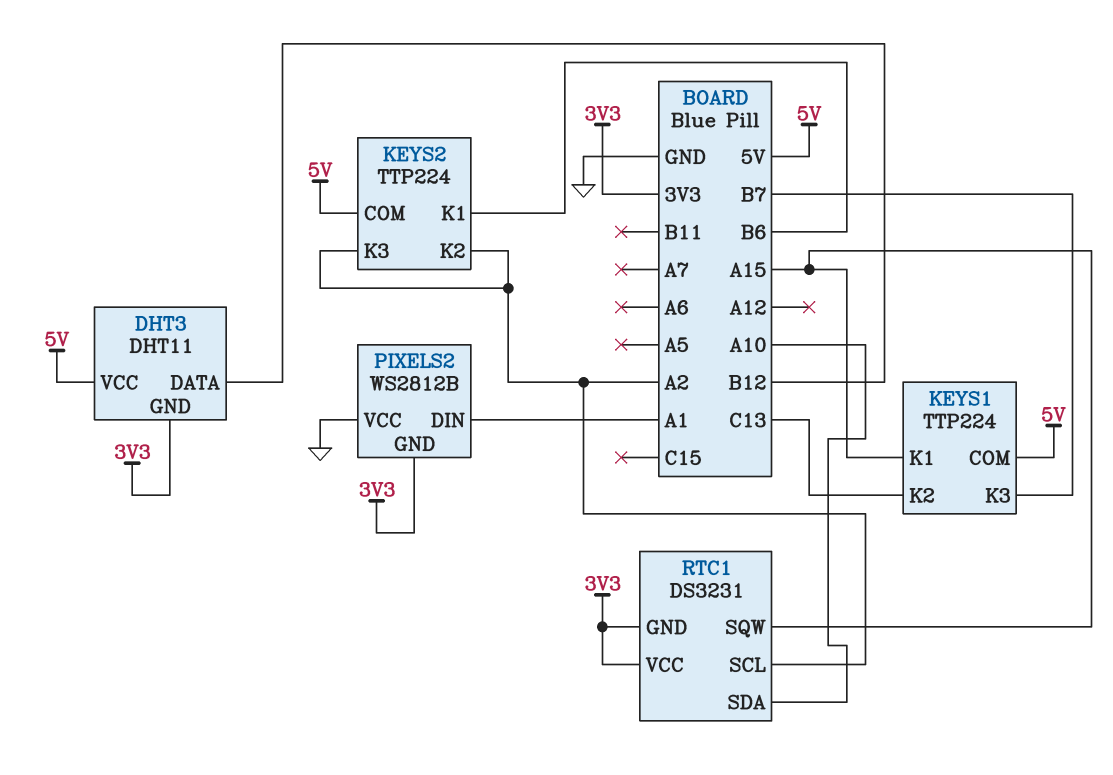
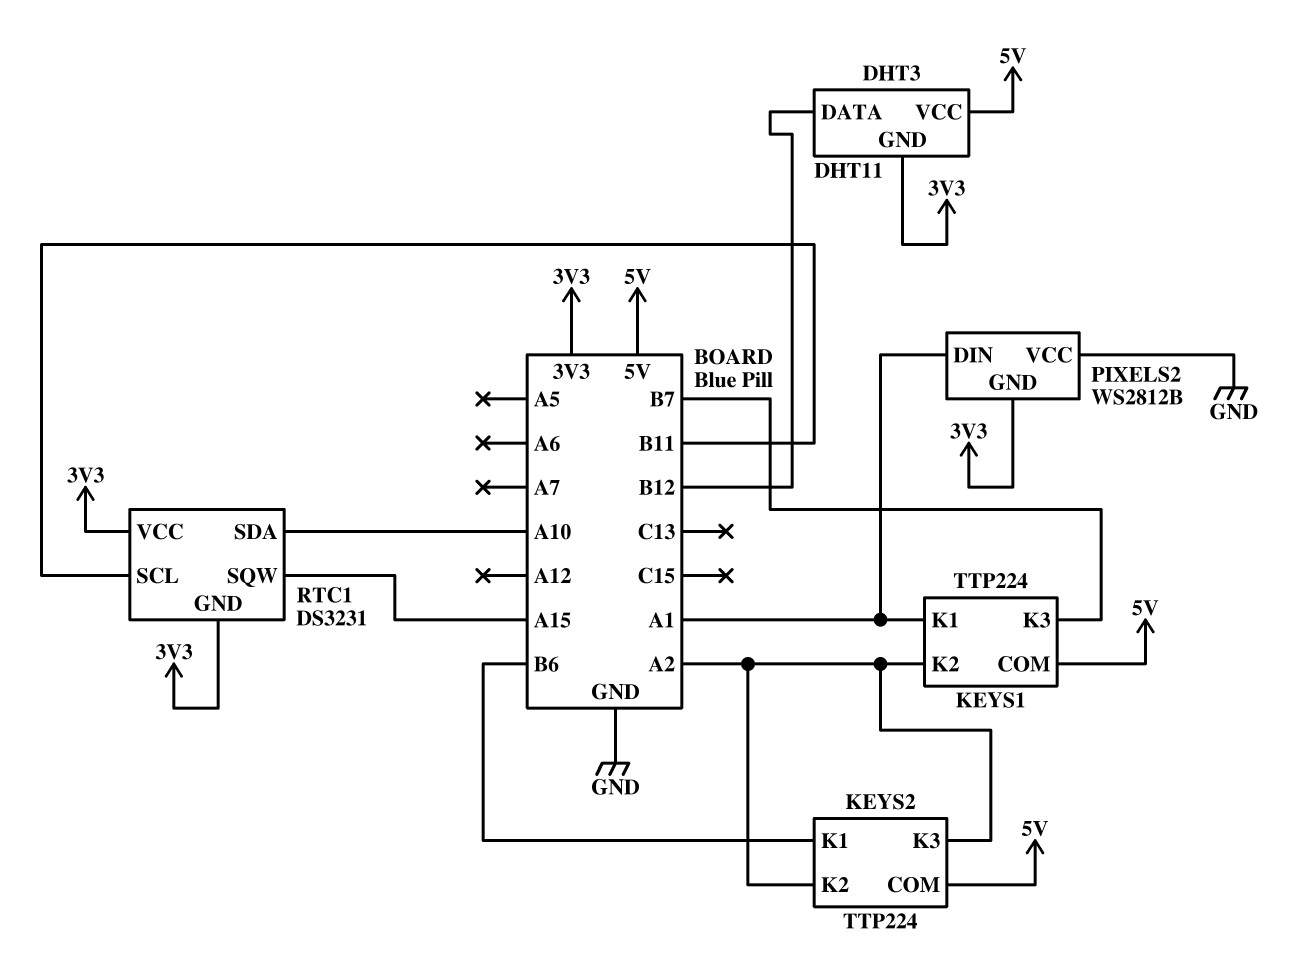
KEYS1 pin K1: A15 -> A1
KEYS1 pin K2: C13 -> A2
RTC1 pin SCL: A2 -> B11

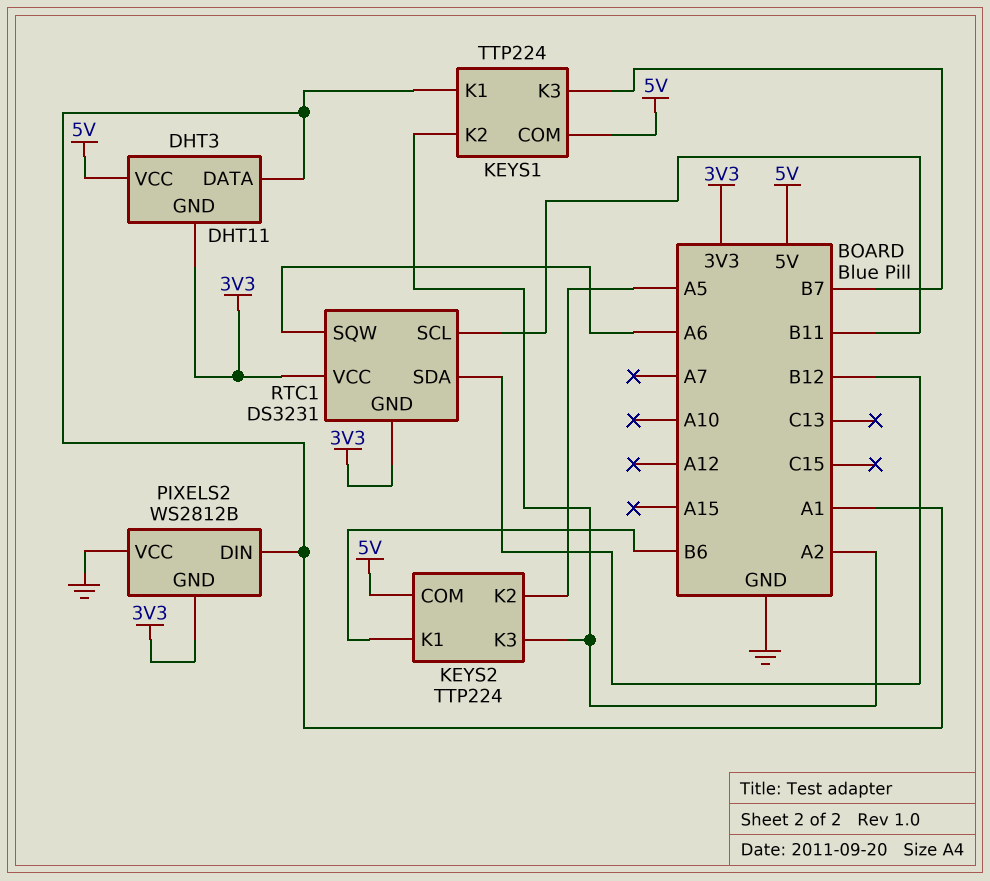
DHT3 pin DATA: B12 -> A1
KEYS2 pin K2: A2 -> A5
RTC1 pin SDA: A10 -> B12
RTC1 pin SQW: A15 -> A6

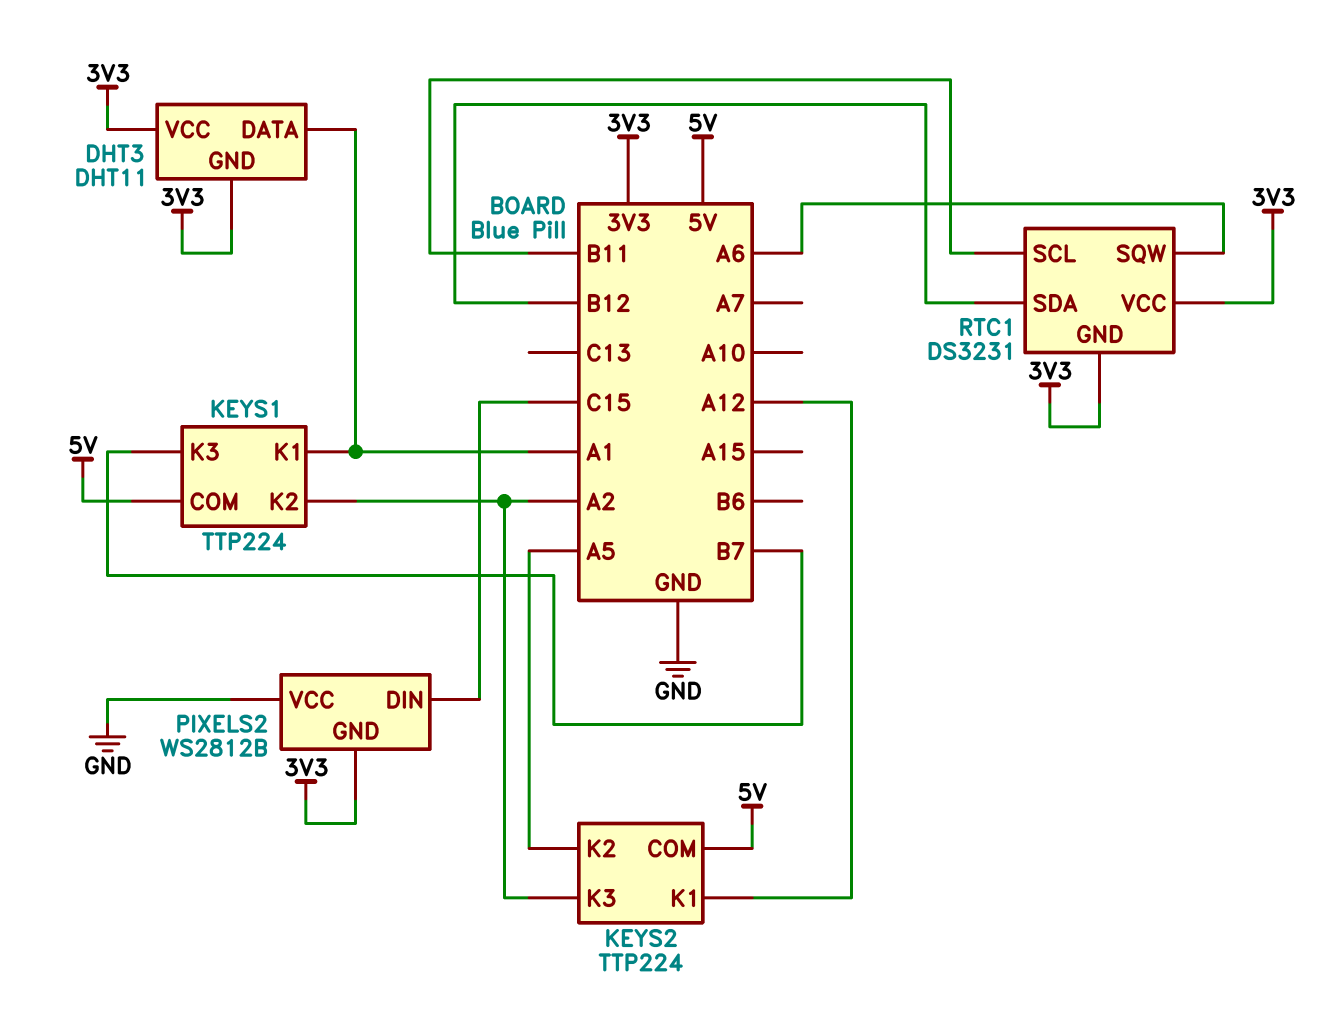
DHT3 pin VCC: 5V -> 3V3
KEYS2 pin K1: B6 -> A12
PIXELS2 pin DIN: A1 -> C15

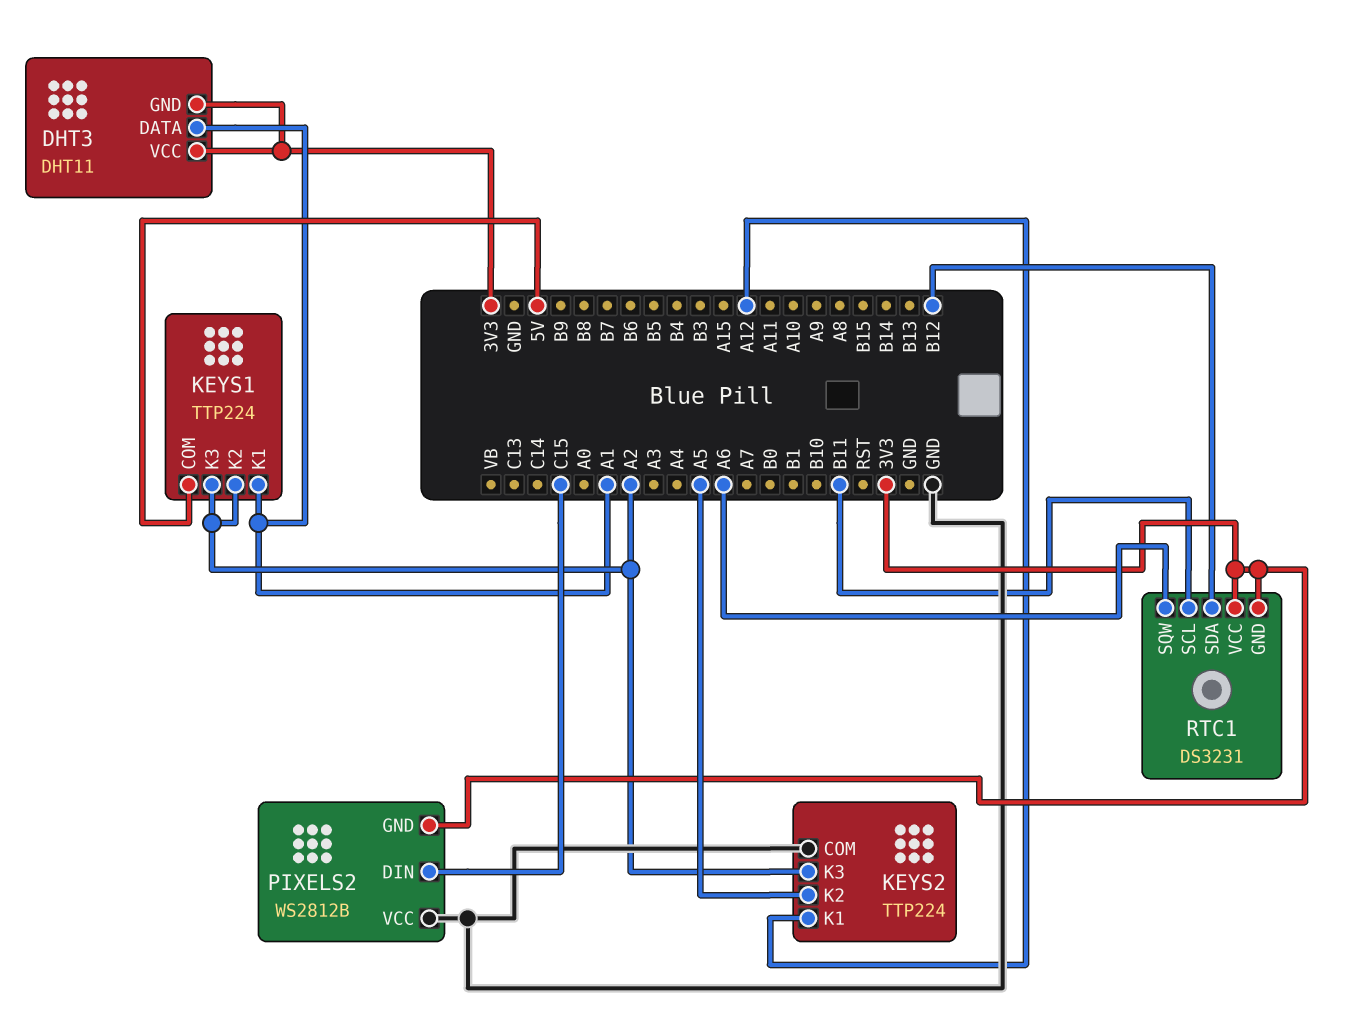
KEYS1 pin K3: B7 -> A2
KEYS2 pin COM: 5V -> GND

